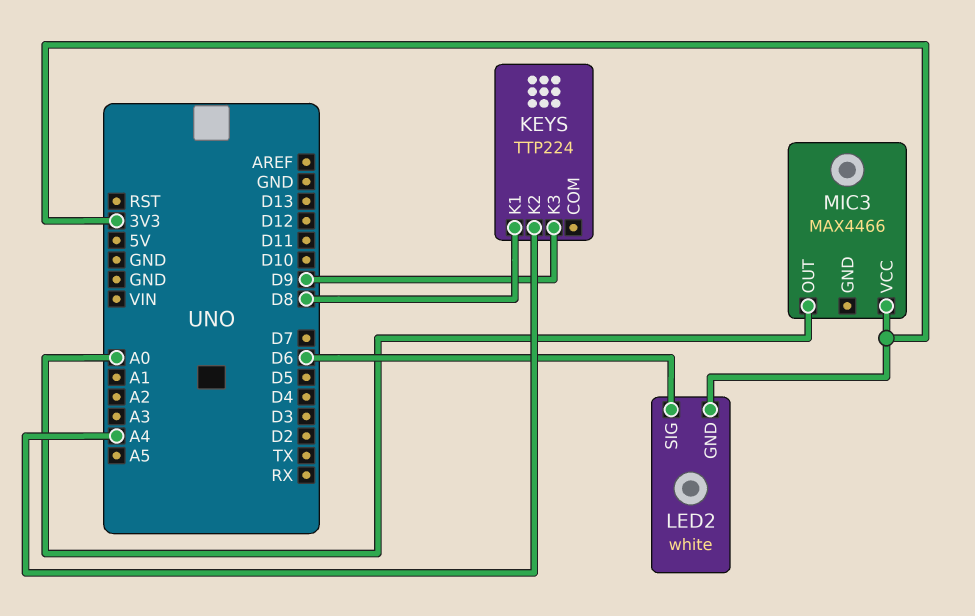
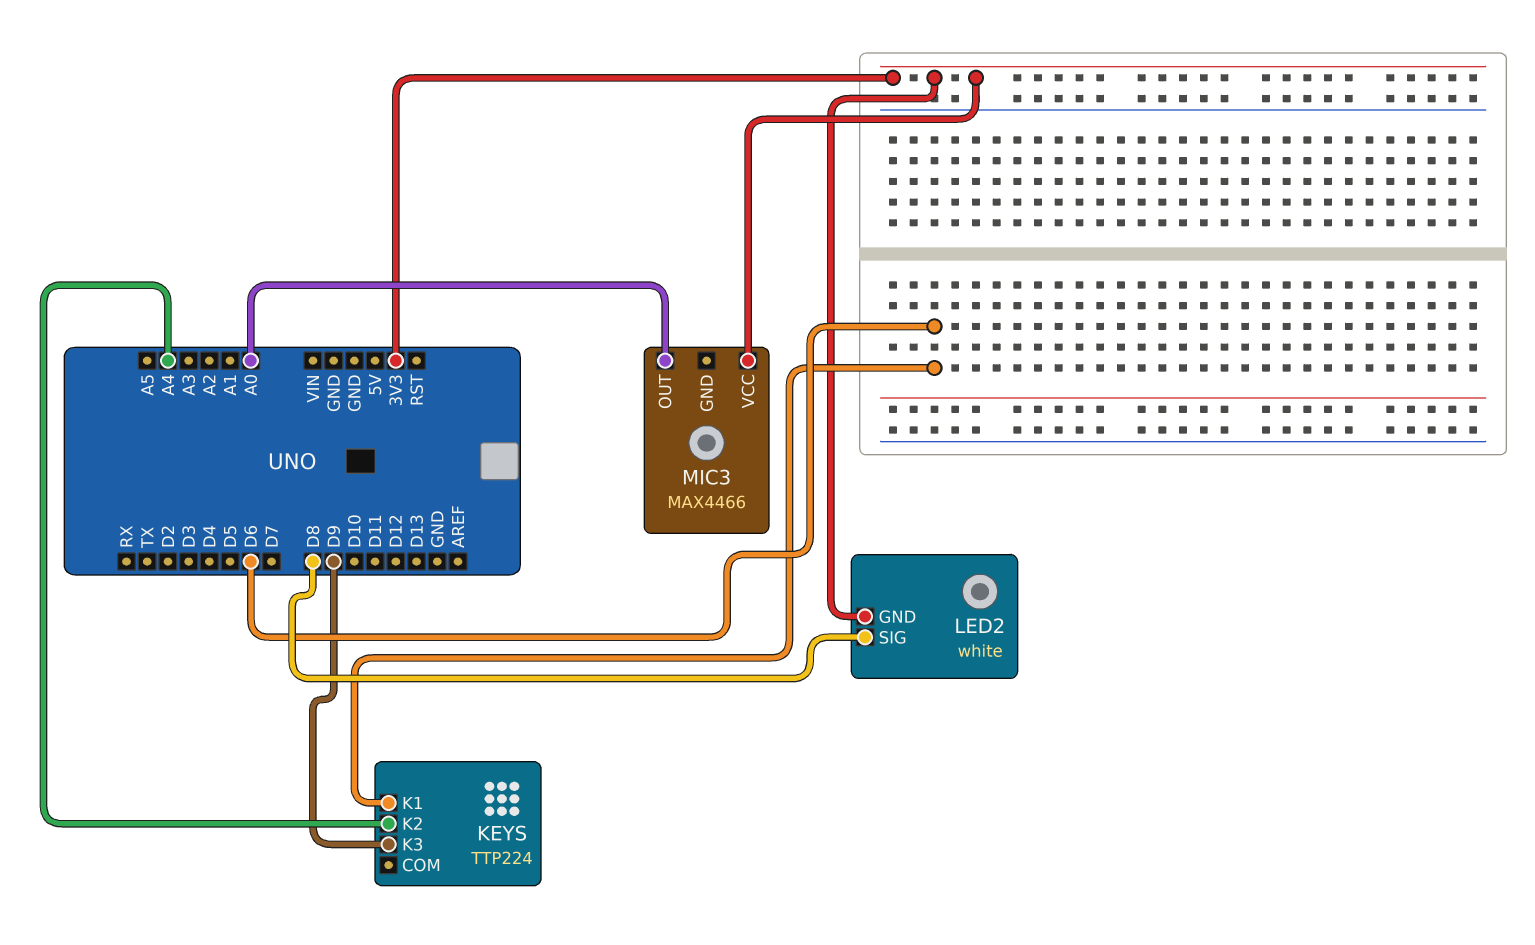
KEYS pin K1: D8 -> D6
LED2 pin SIG: D6 -> D8

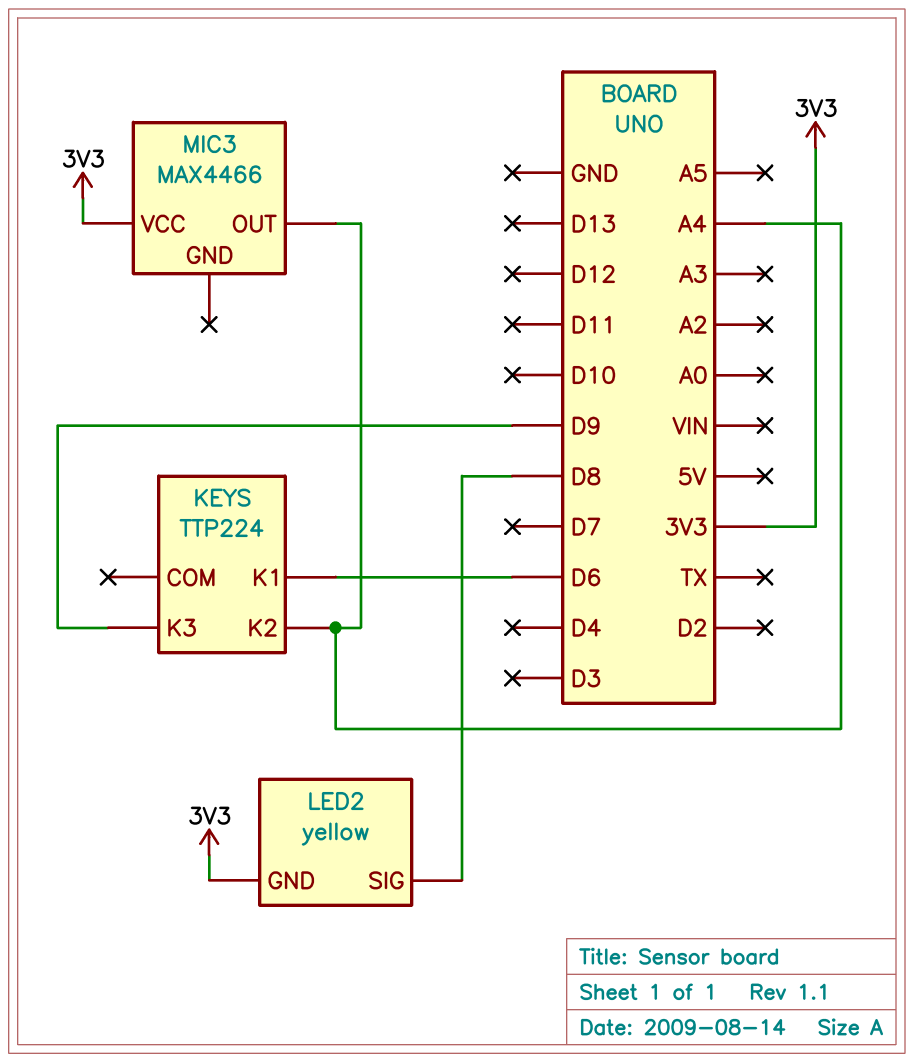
LED2: white -> yellow
MIC3 pin OUT: A0 -> A4

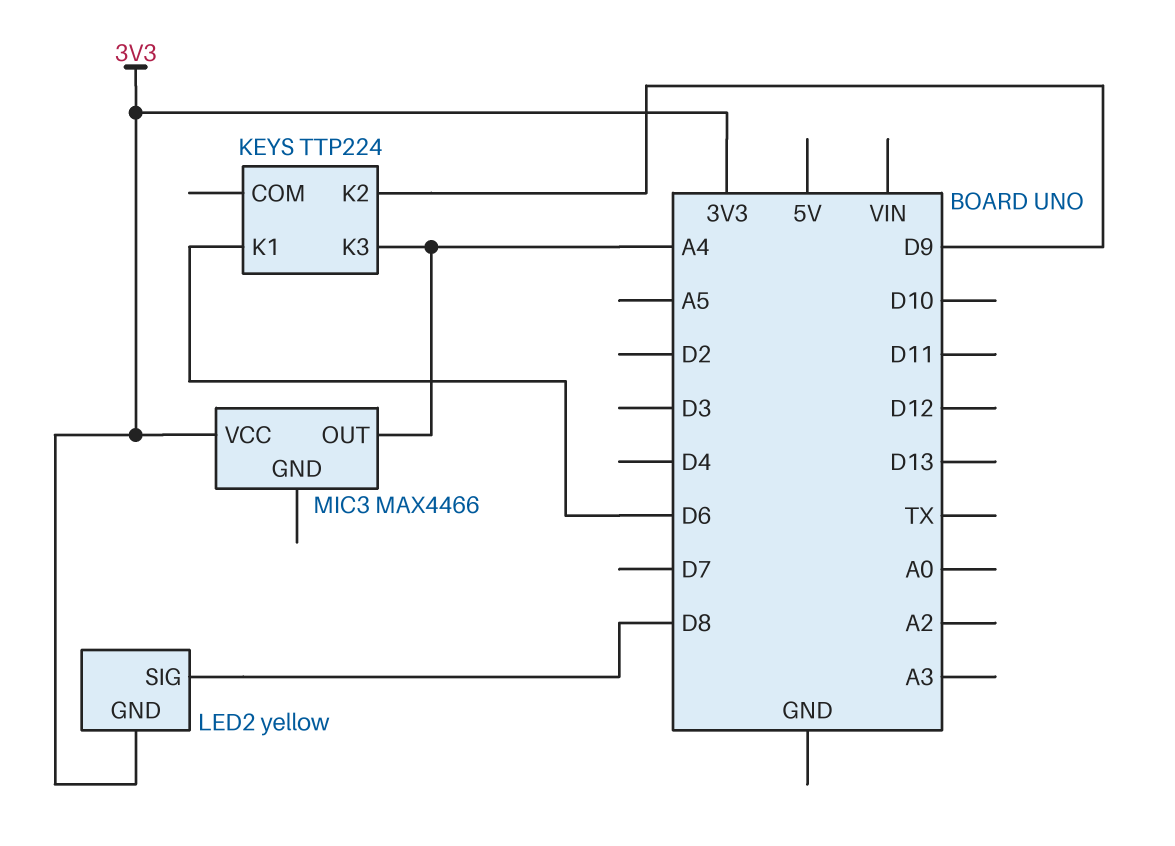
KEYS pin K2: A4 -> D9
KEYS pin K3: D9 -> A4

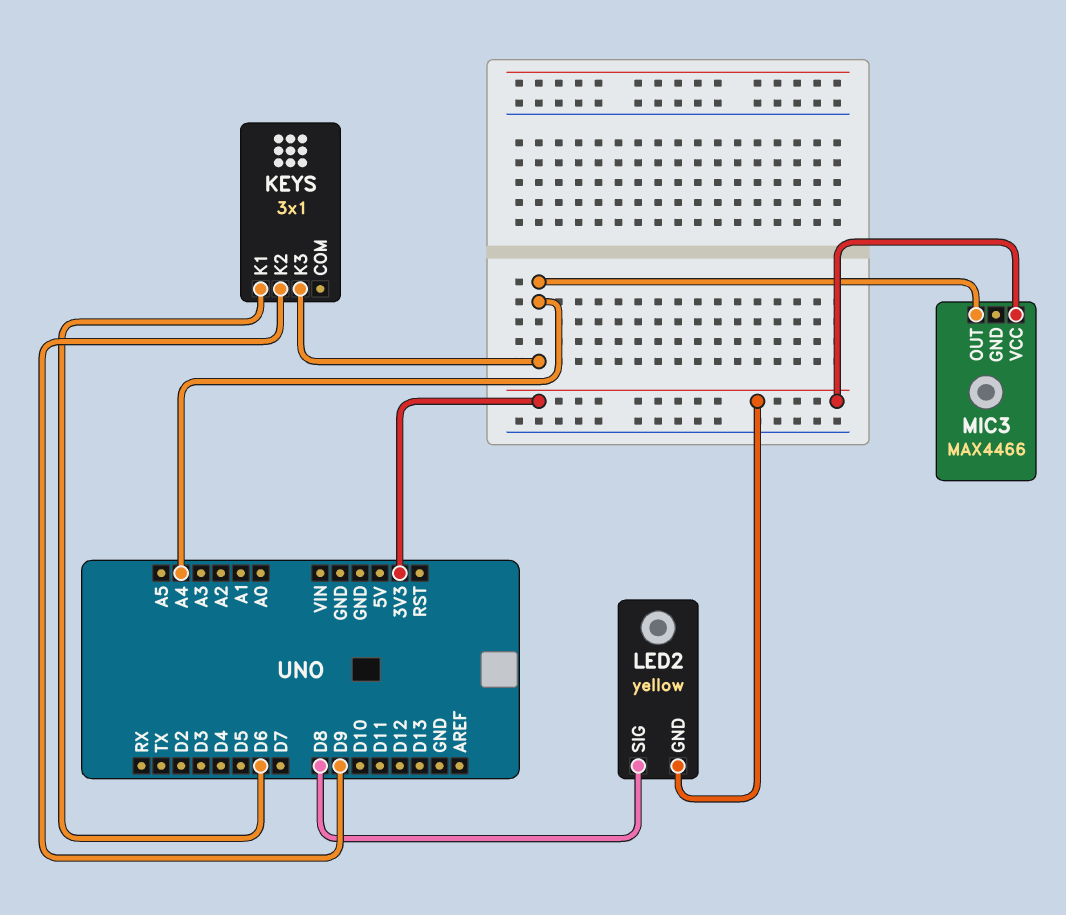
KEYS: TTP224 -> 3x1

